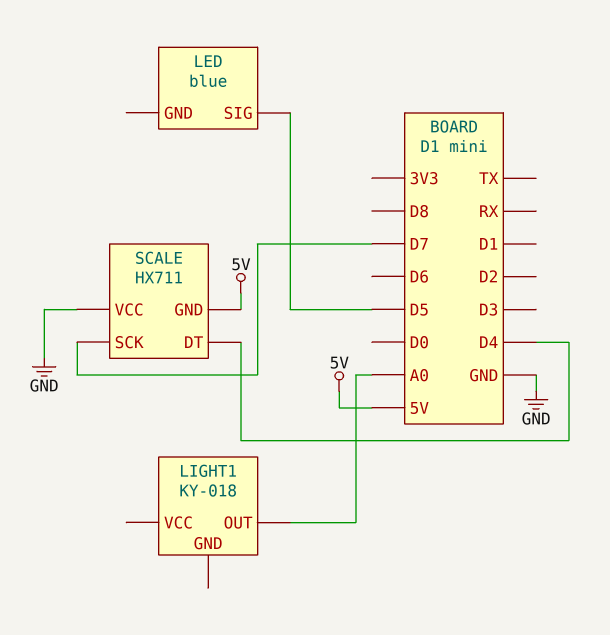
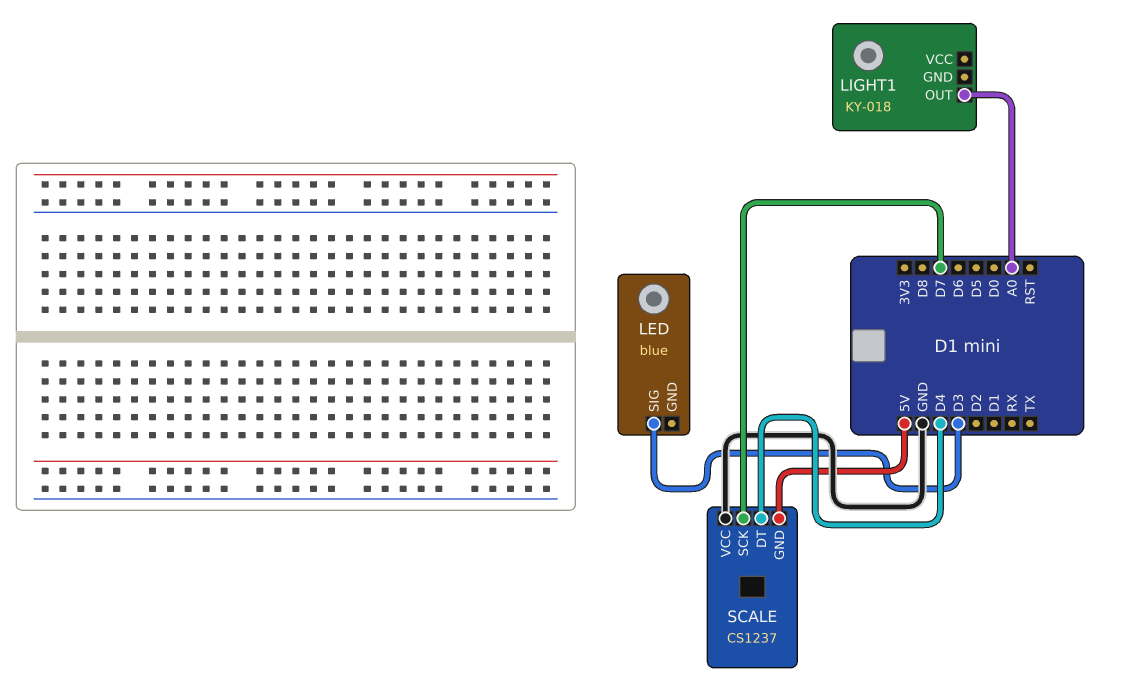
LED pin SIG: D5 -> D3
SCALE: HX711 -> CS1237

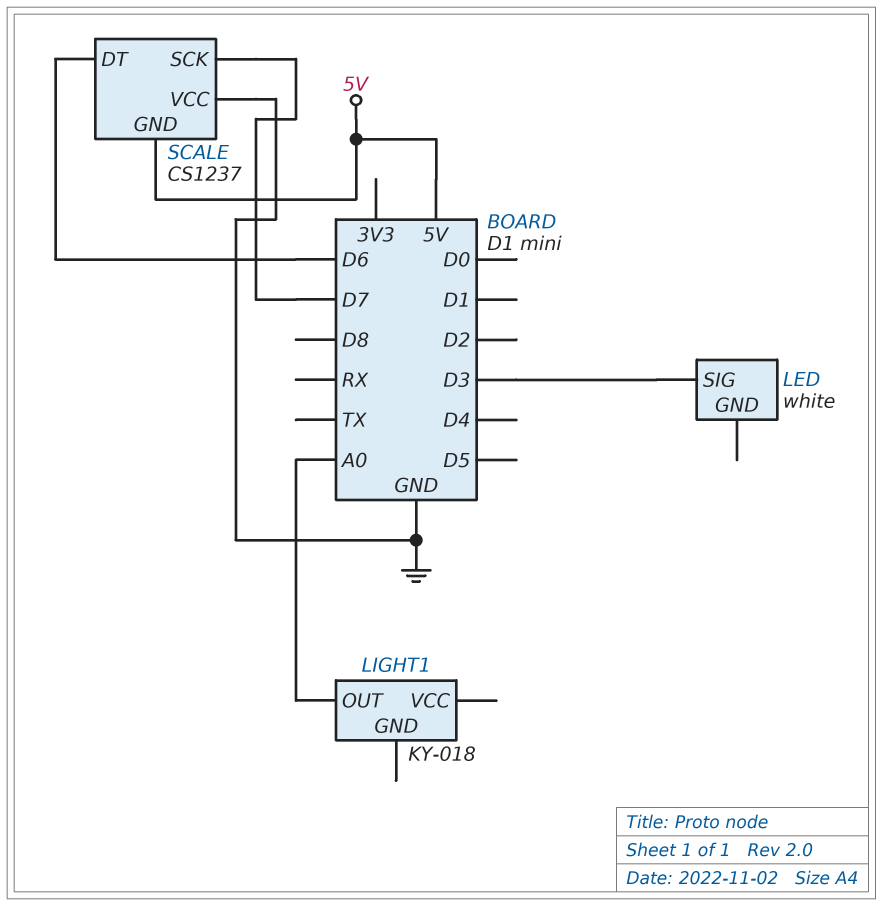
LED: blue -> white
SCALE pin DT: D4 -> D6

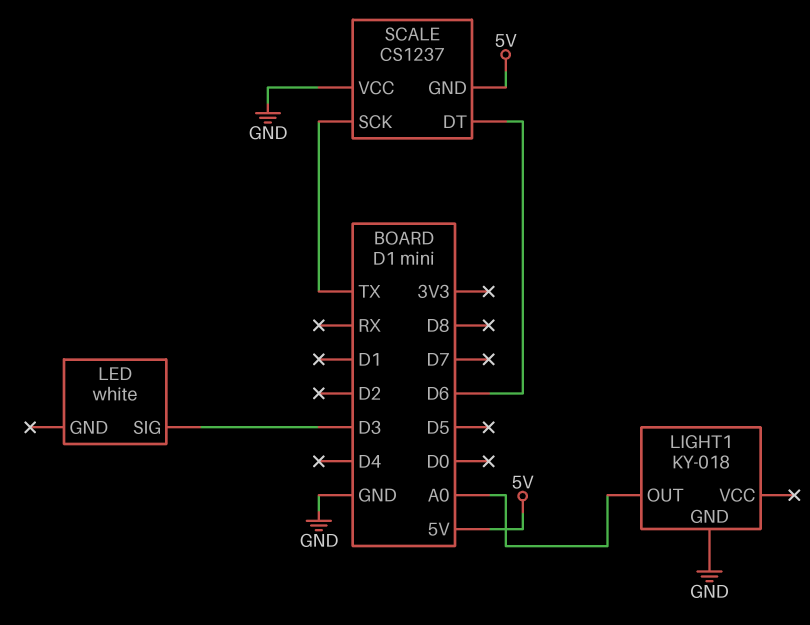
LIGHT1 pin GND: none -> GND
SCALE pin SCK: D7 -> TX

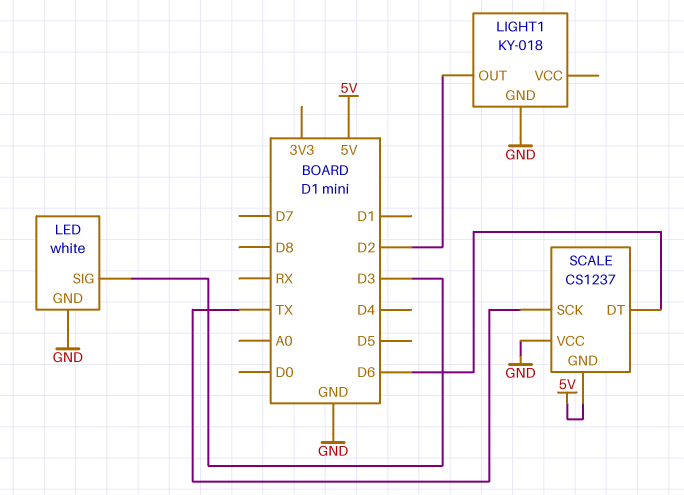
LED pin GND: none -> GND
LIGHT1 pin OUT: A0 -> D2

